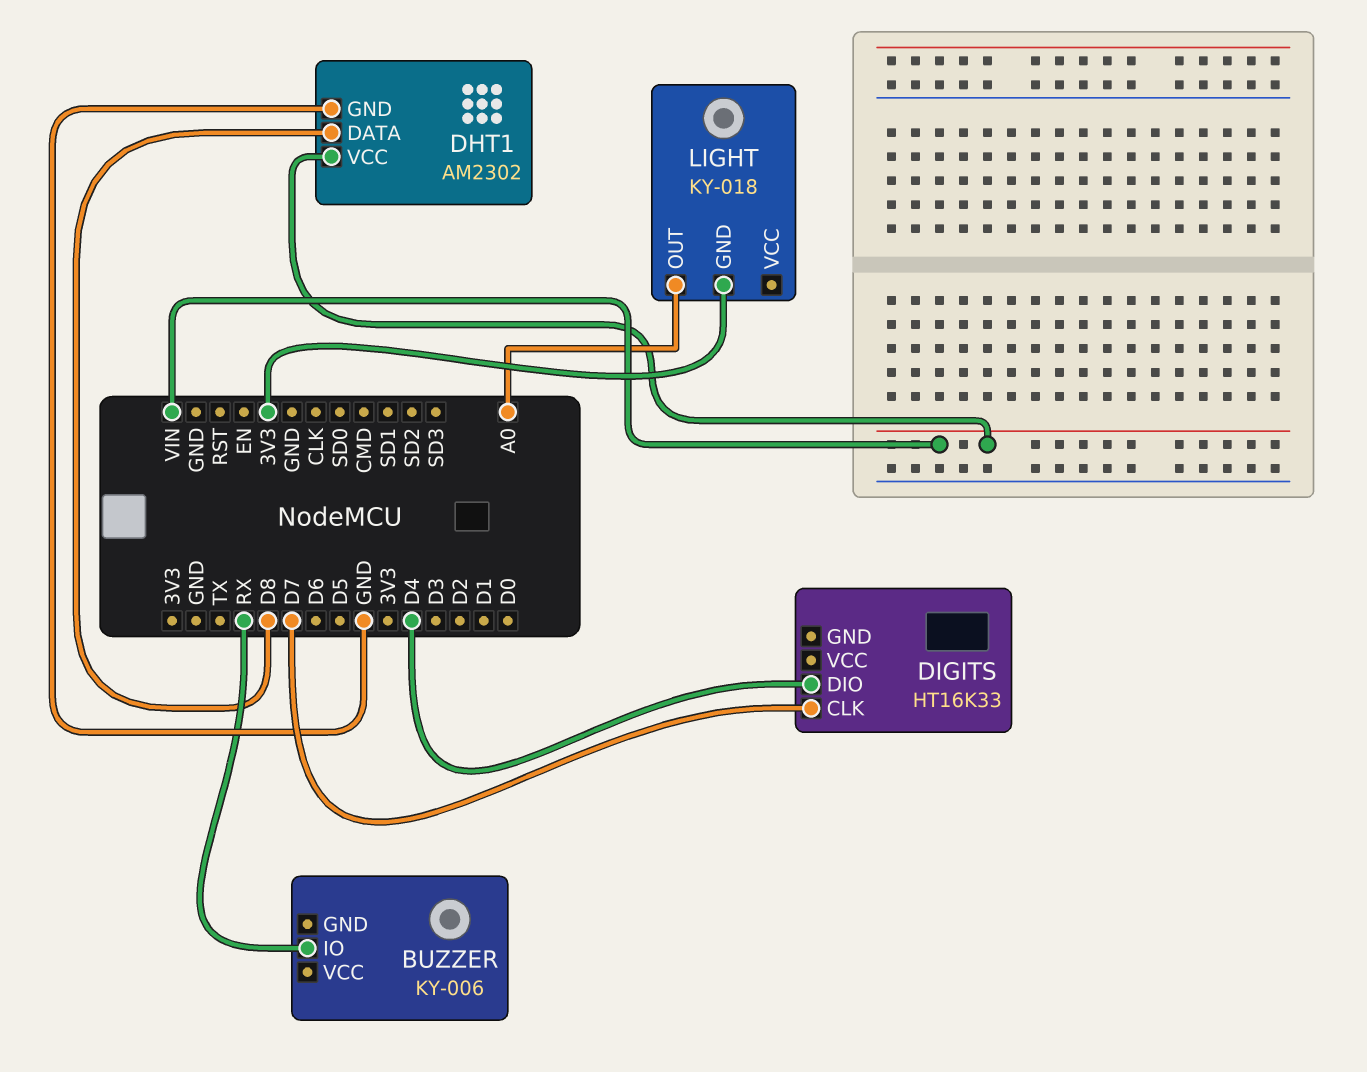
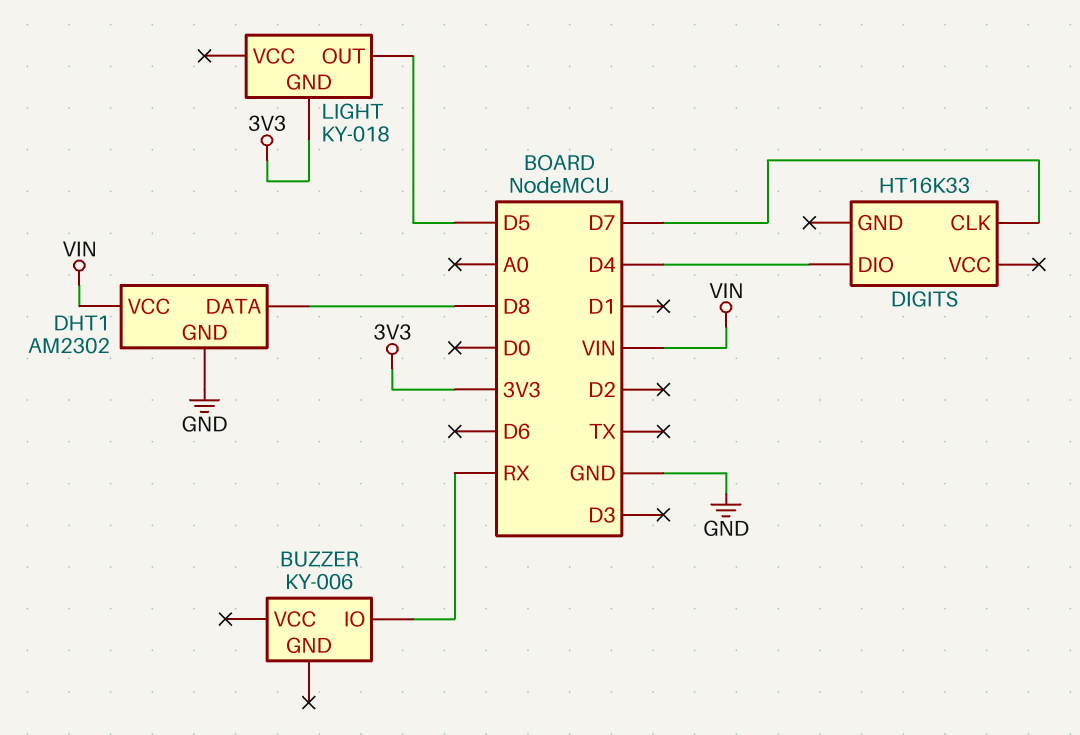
LIGHT pin OUT: A0 -> D5

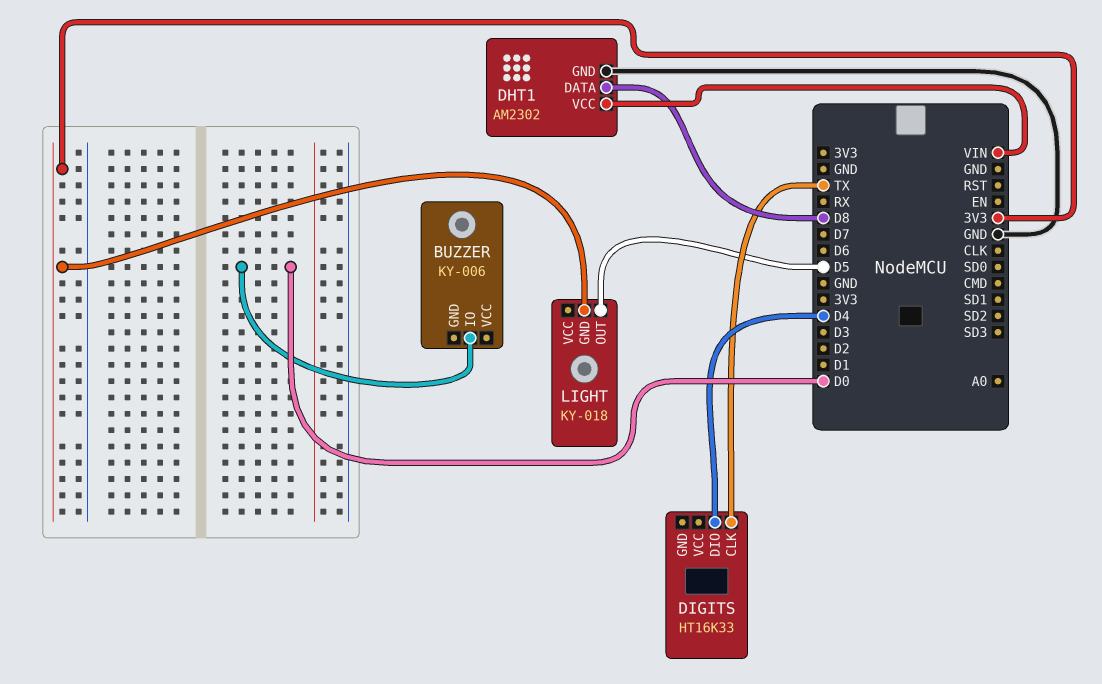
BUZZER pin IO: RX -> D0
DIGITS pin CLK: D7 -> TX

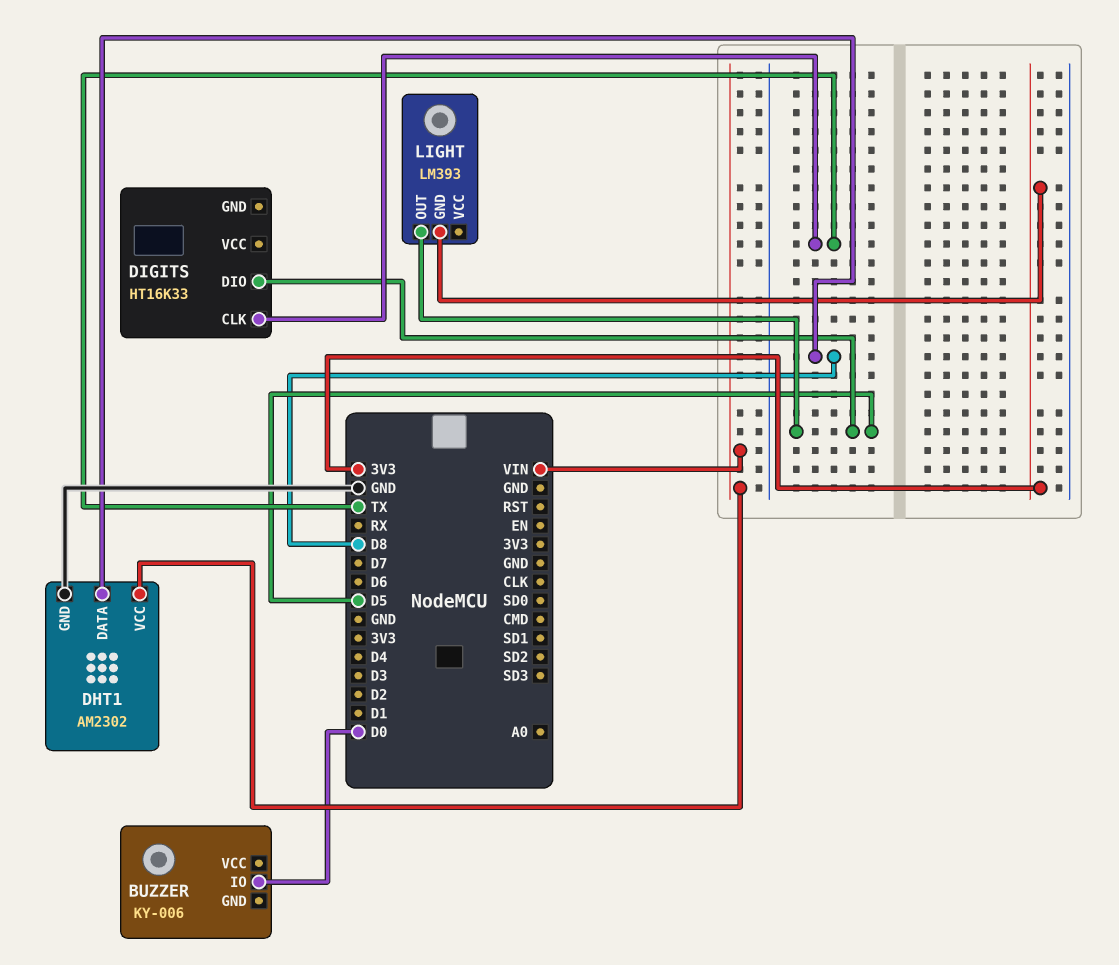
DIGITS pin DIO: D4 -> D5
LIGHT: KY-018 -> LM393

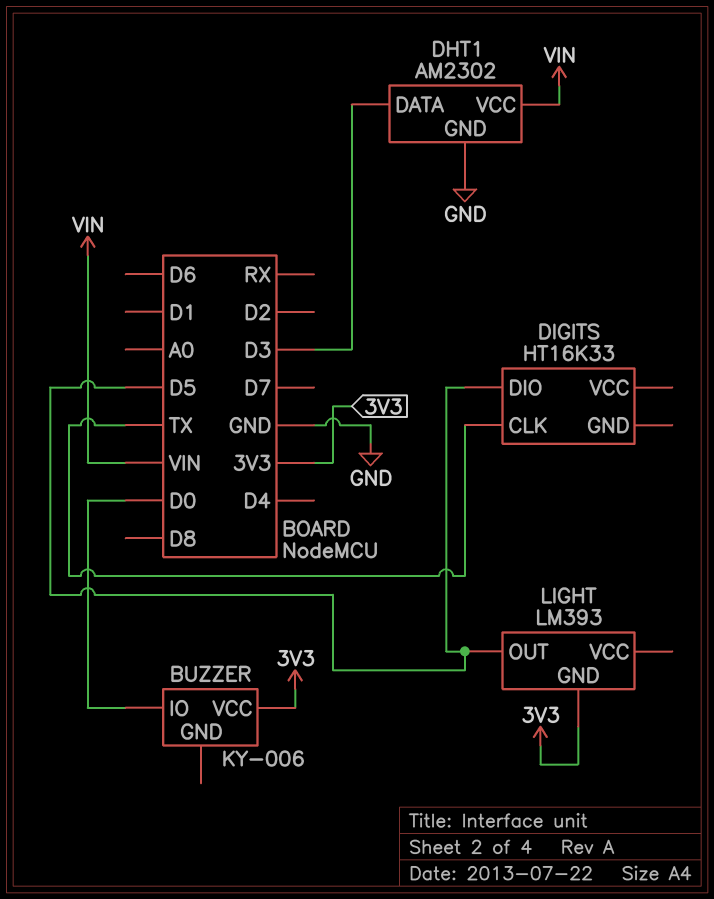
BUZZER pin VCC: none -> 3V3
DHT1 pin DATA: D8 -> D3

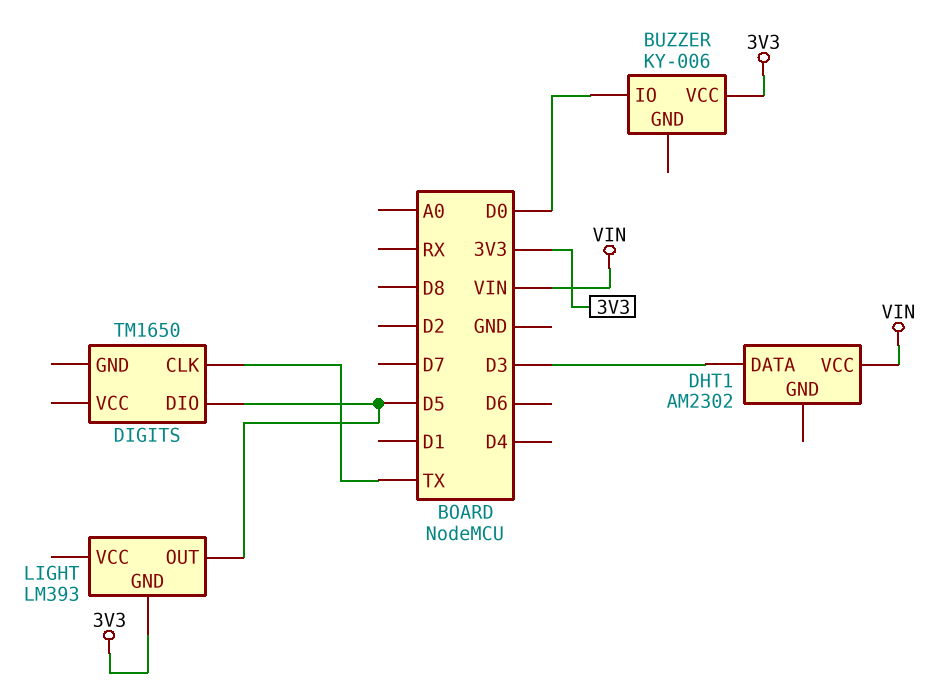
DHT1 pin GND: GND -> none
DIGITS: HT16K33 -> TM1650

